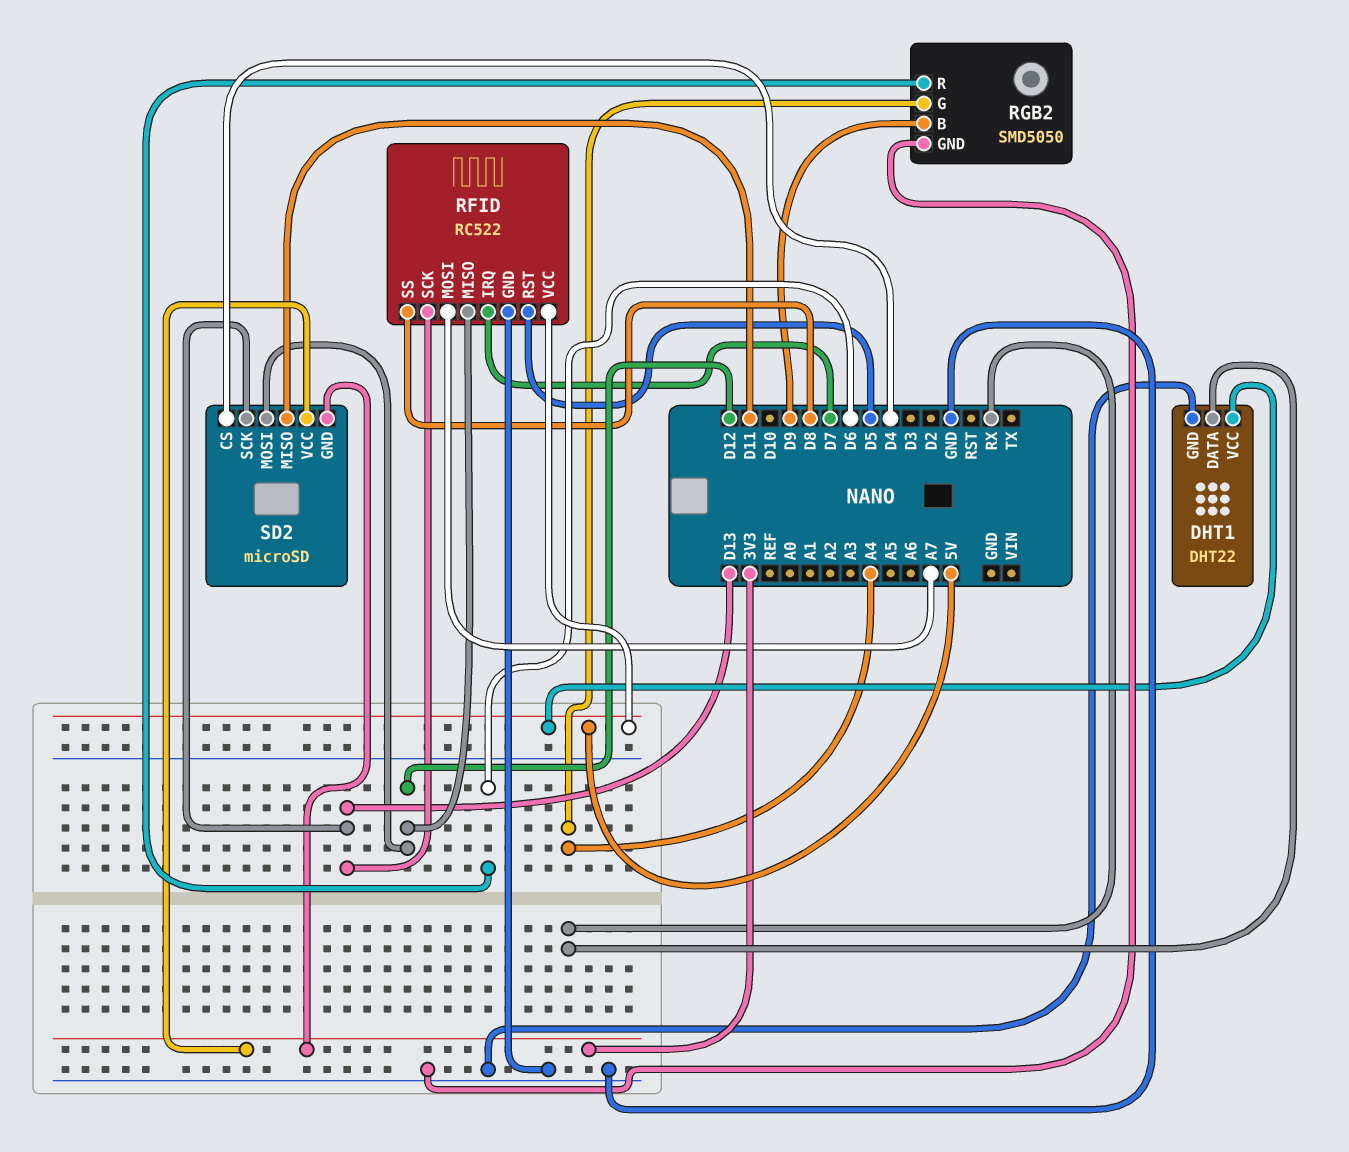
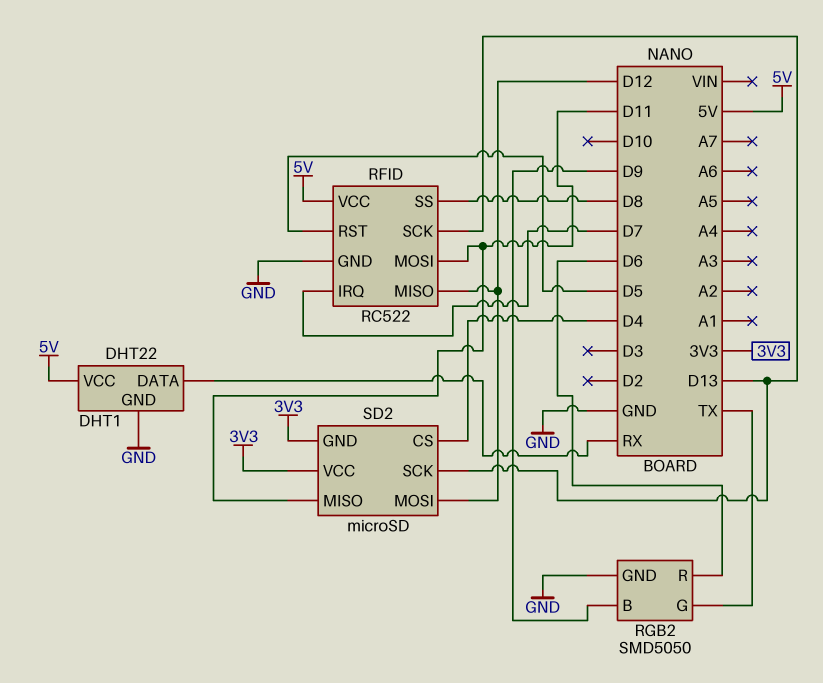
RFID pin MOSI: A7 -> D11
RGB2 pin G: A4 -> TX

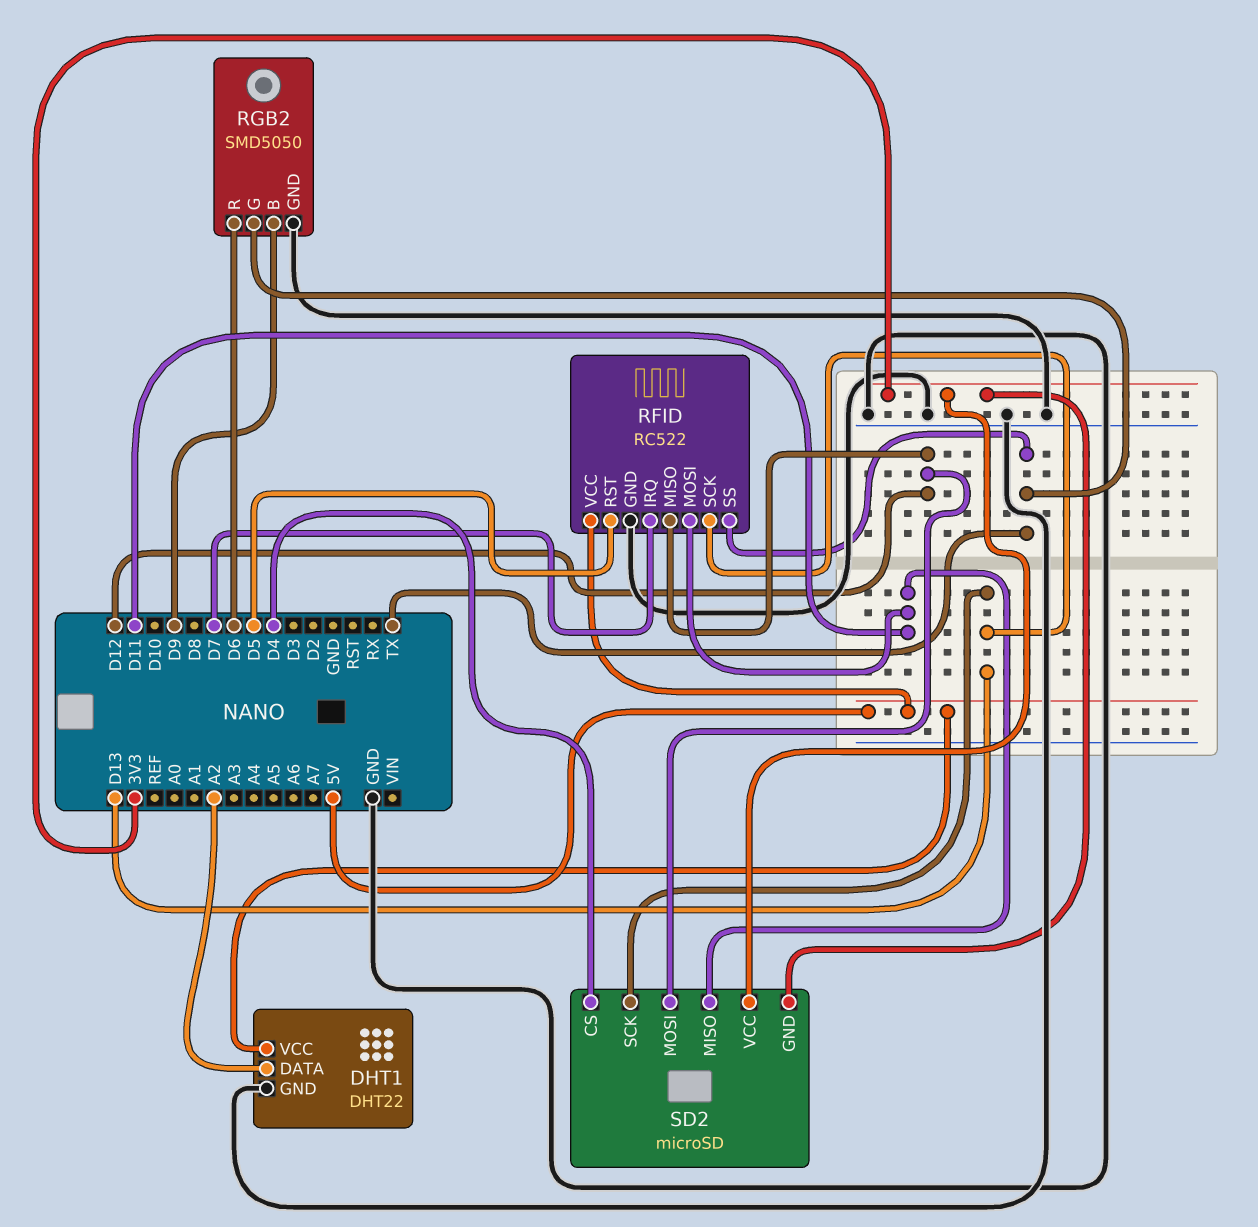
DHT1 pin DATA: RX -> A2
RFID pin SS: D8 -> TX

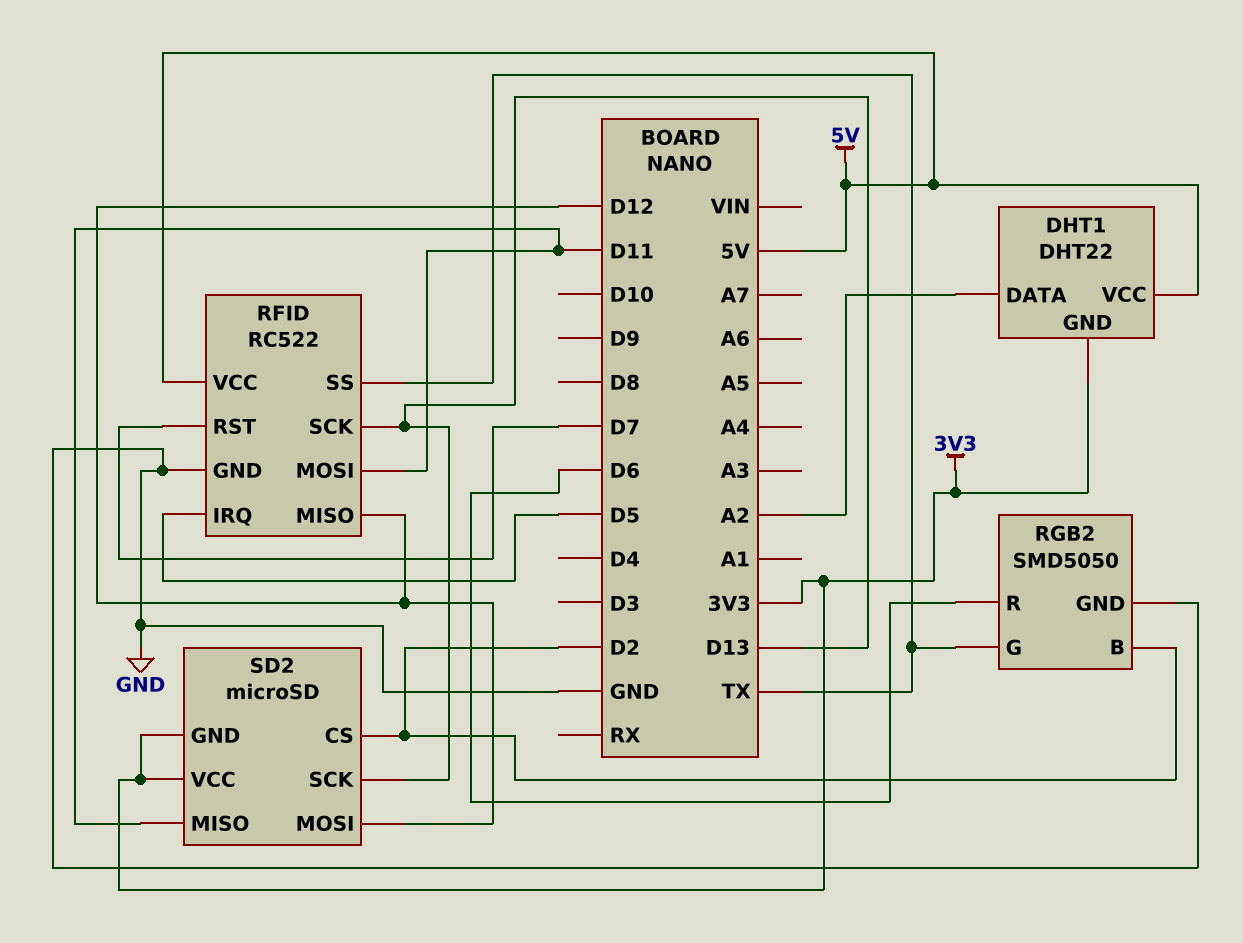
DHT1 pin GND: GND -> 3V3
RFID pin IRQ: D7 -> D5
RFID pin RST: D5 -> D7
RGB2 pin B: D9 -> D2
SD2 pin CS: D4 -> D2

